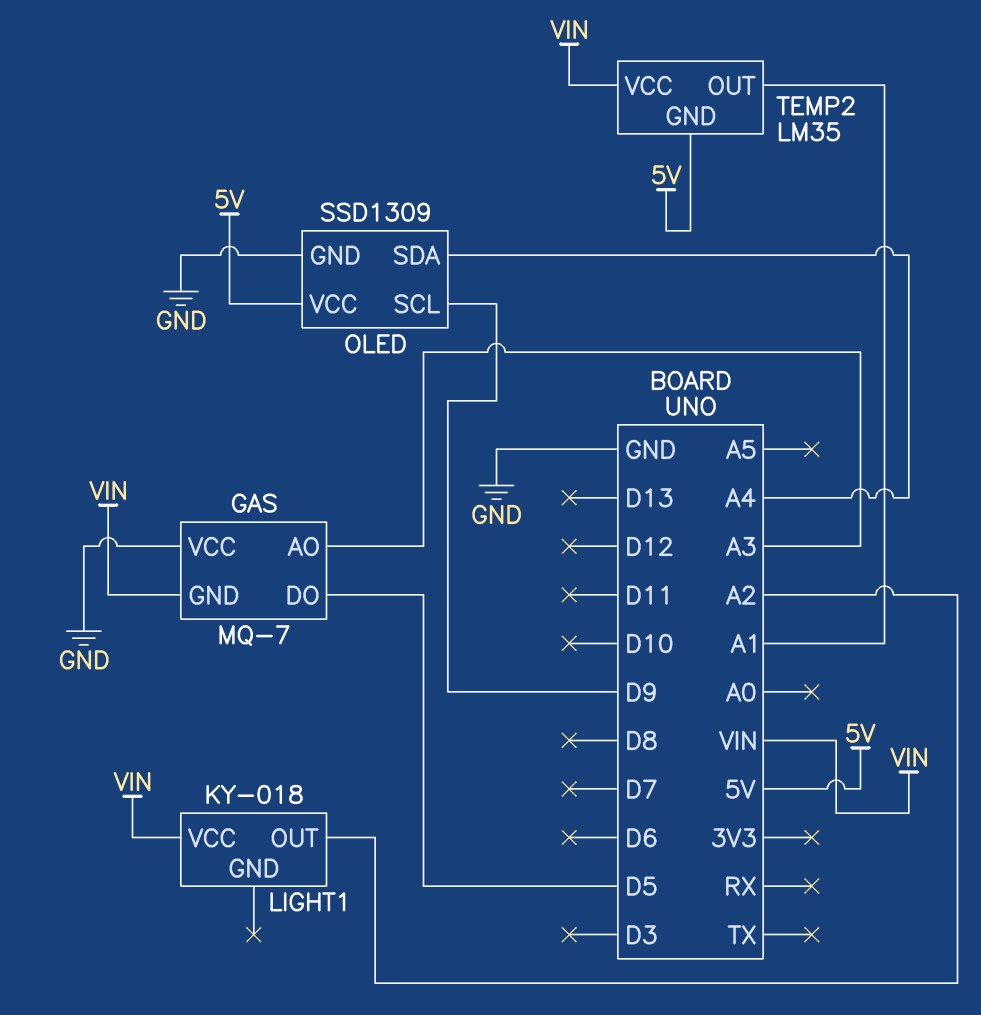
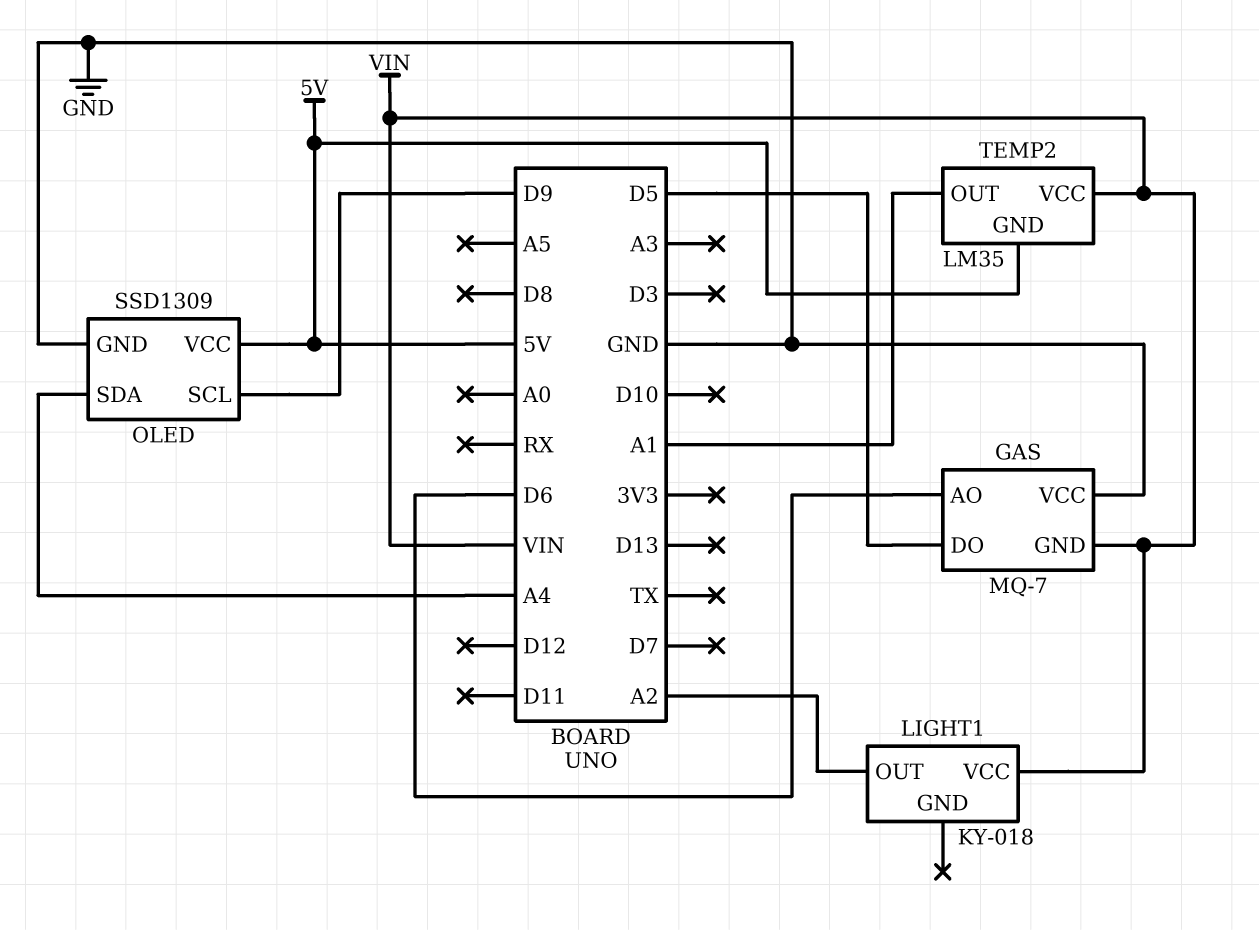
GAS pin AO: A3 -> D6

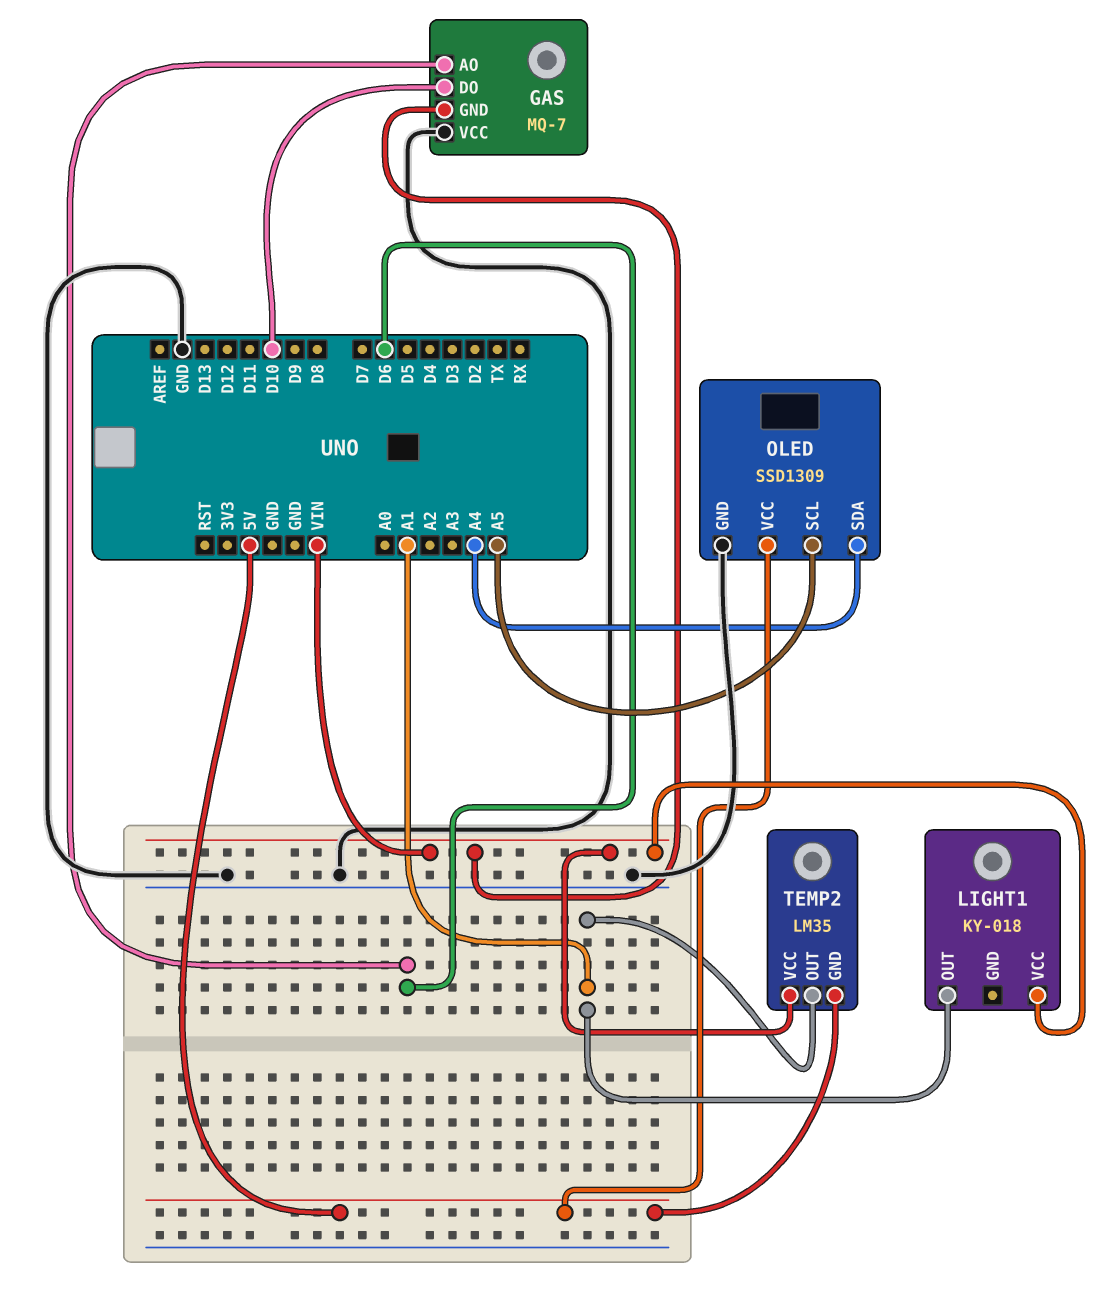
GAS pin DO: D5 -> D10
LIGHT1 pin OUT: A2 -> A1
OLED pin SCL: D9 -> A5

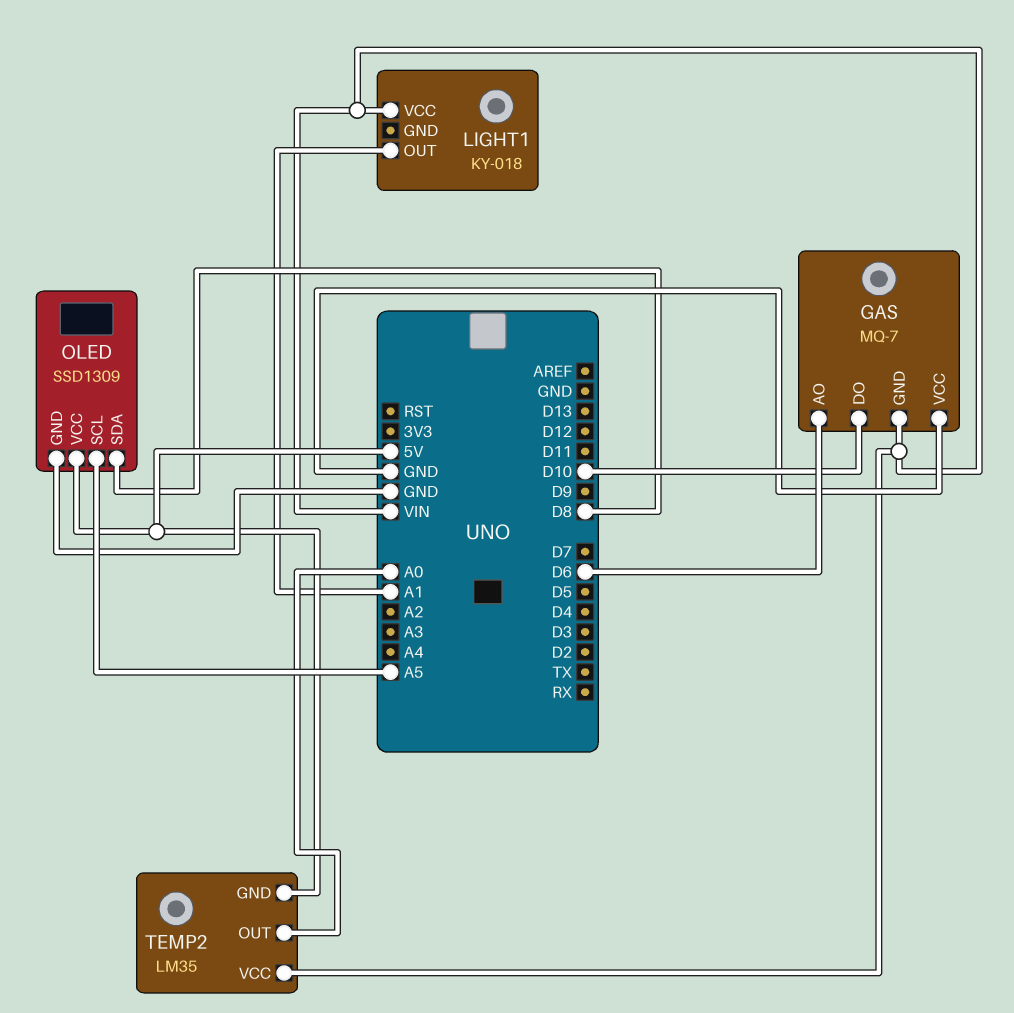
OLED pin SDA: A4 -> D8
TEMP2 pin OUT: A1 -> A0

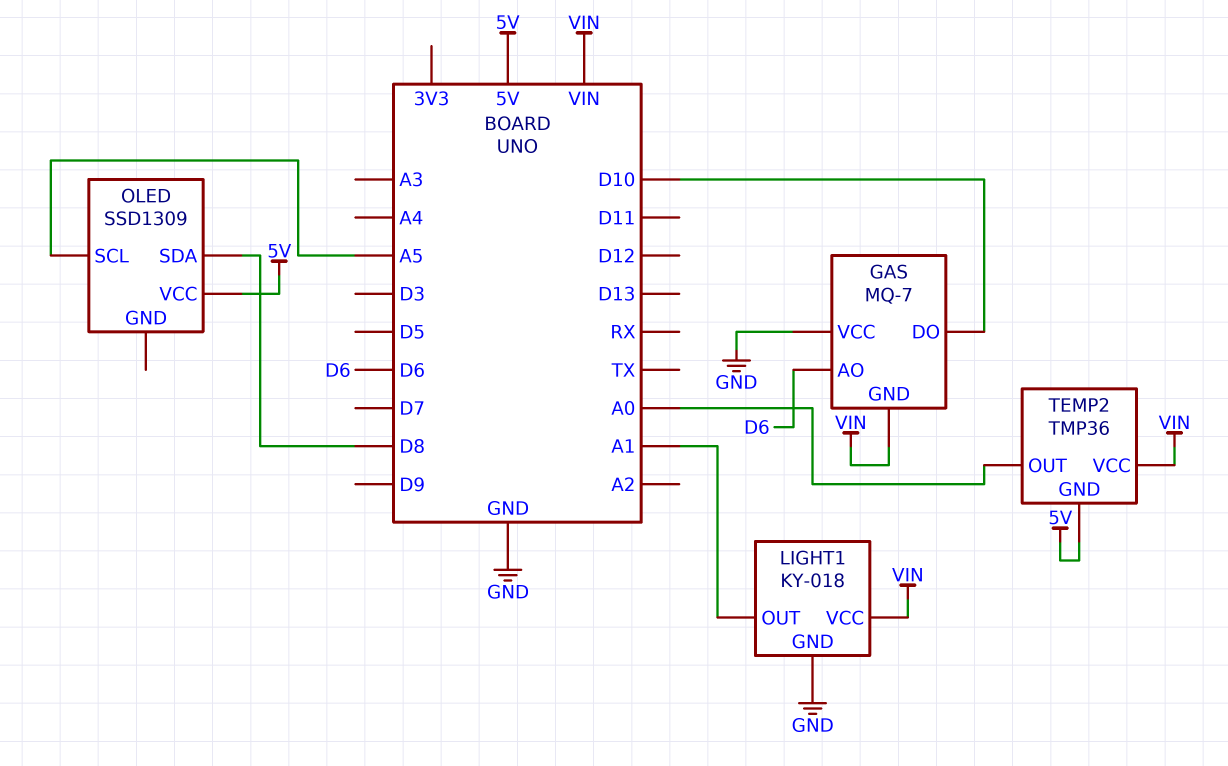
LIGHT1 pin GND: none -> GND
OLED pin GND: GND -> none
TEMP2: LM35 -> TMP36

